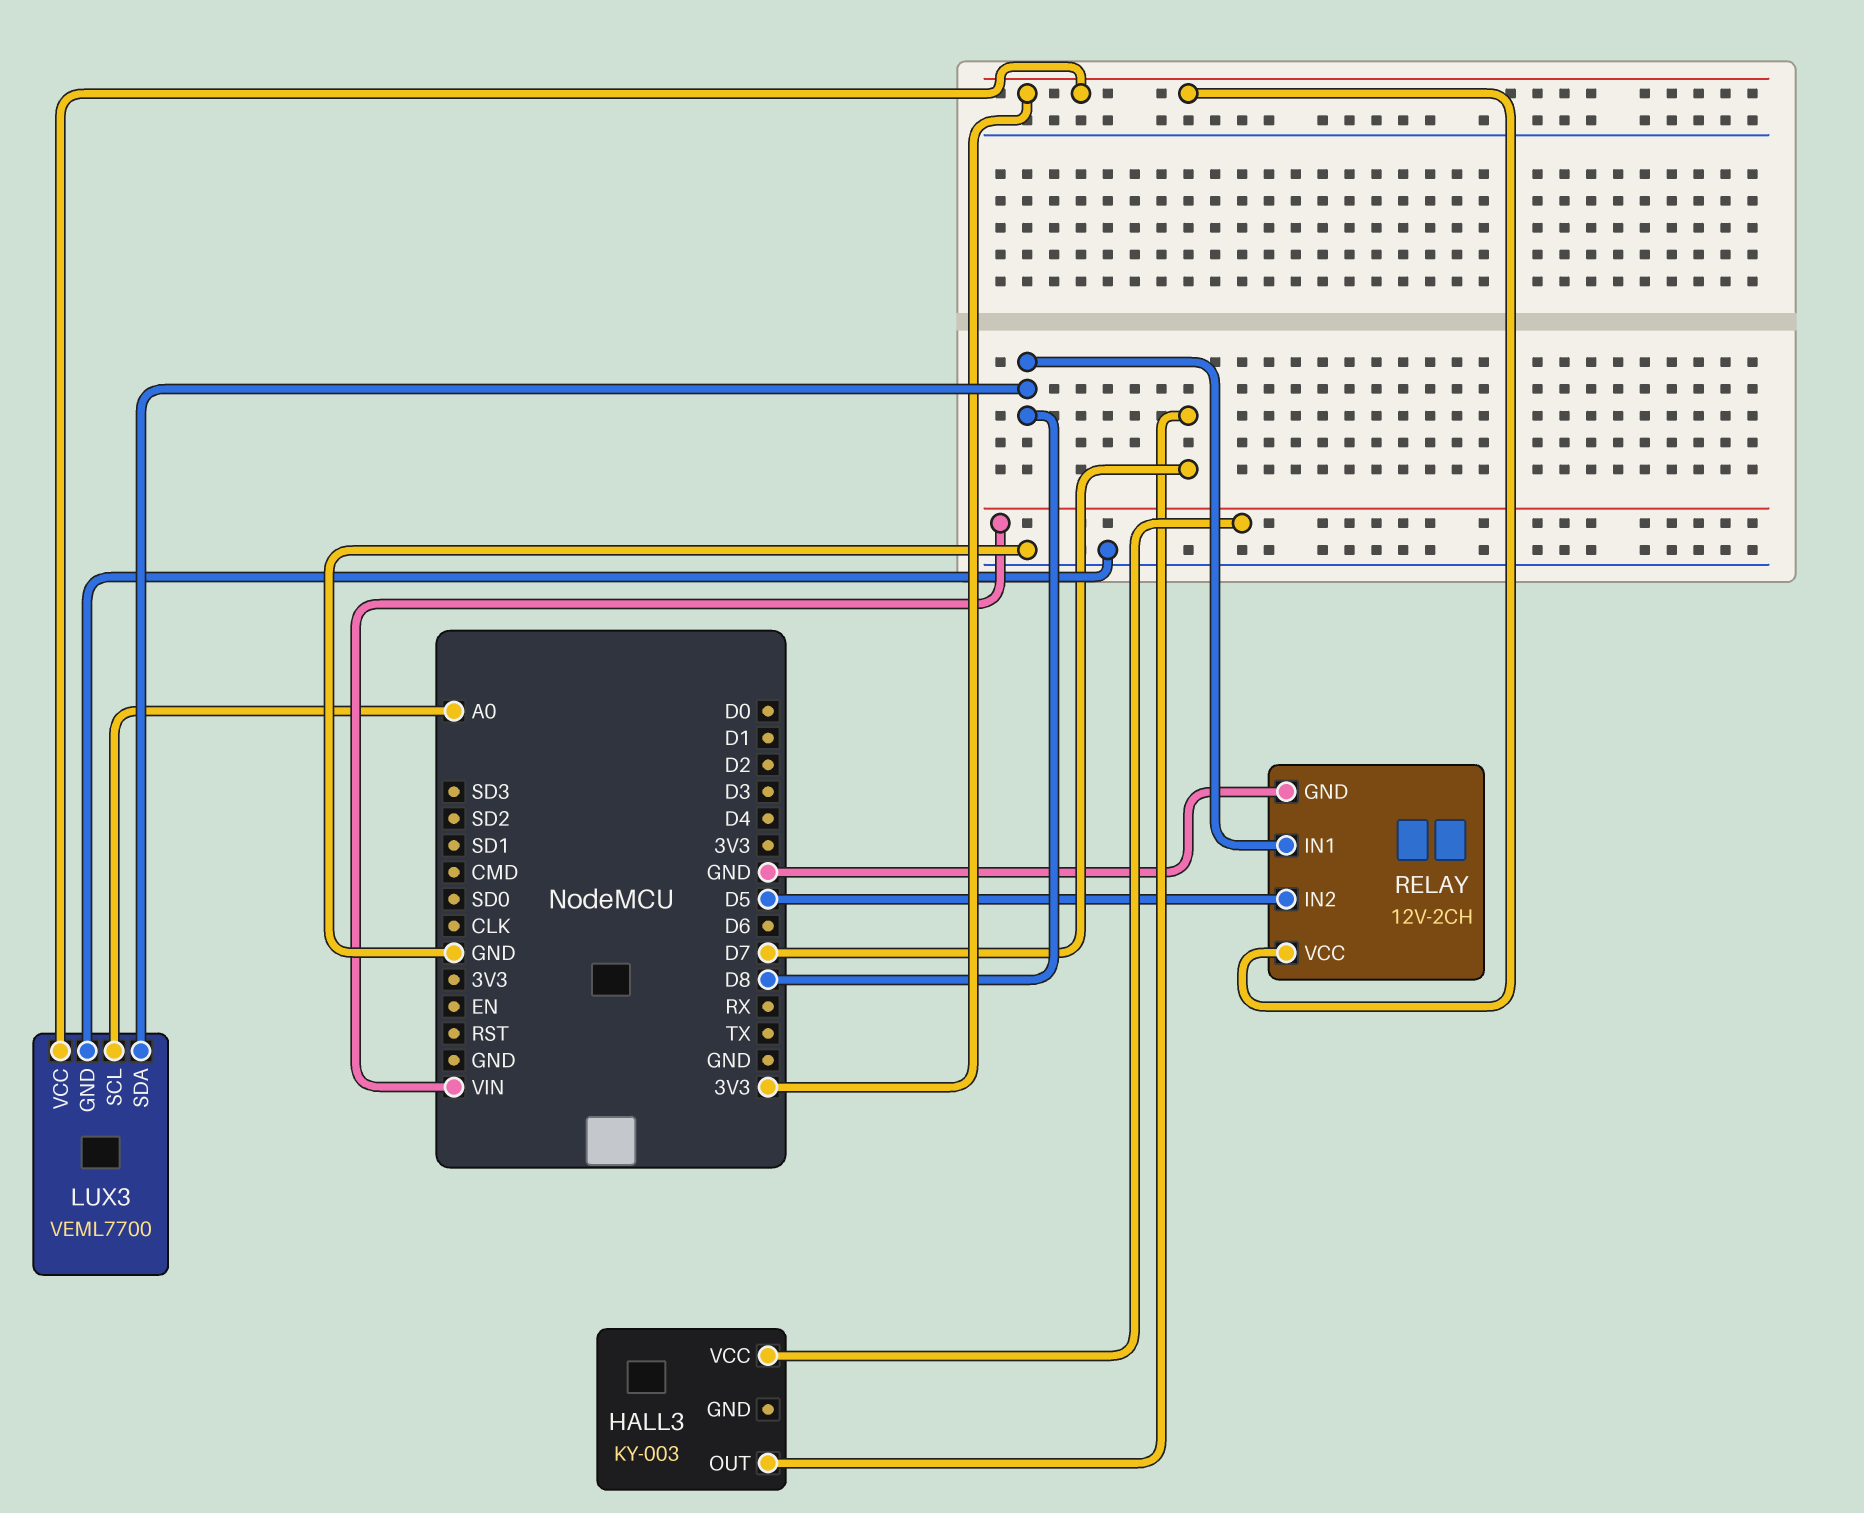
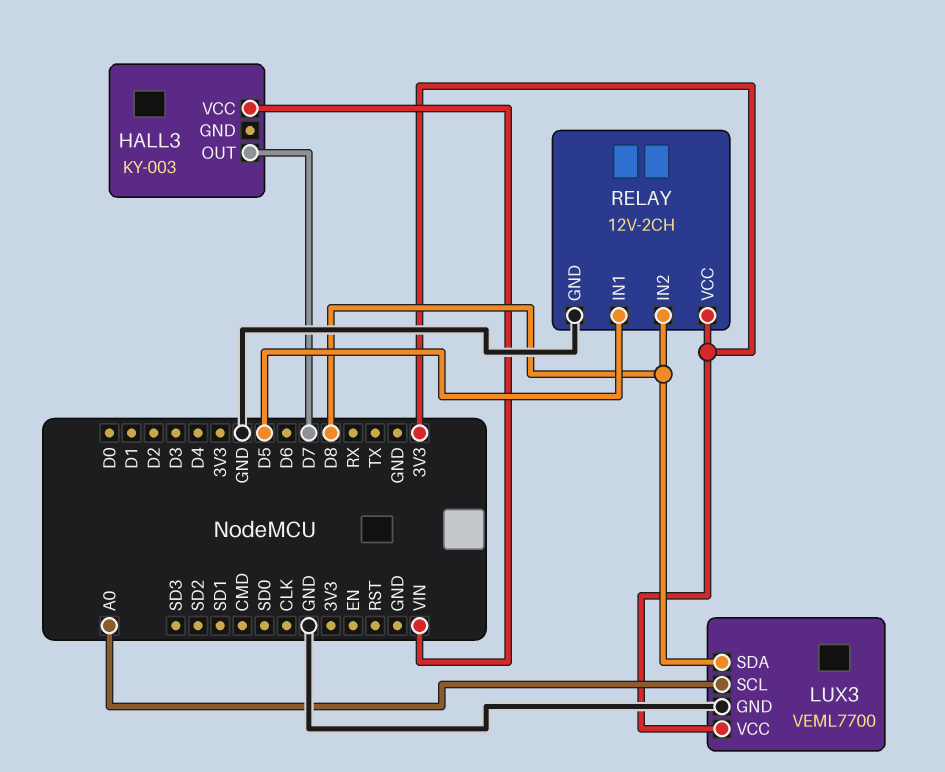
RELAY pin IN1: D8 -> D5
RELAY pin IN2: D5 -> D8

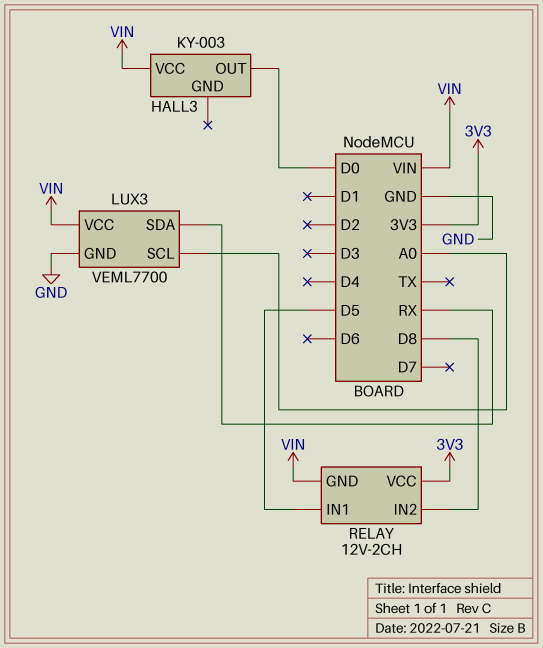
HALL3 pin OUT: D7 -> D0
LUX3 pin SDA: D8 -> RX
LUX3 pin VCC: 3V3 -> VIN
RELAY pin GND: GND -> VIN

